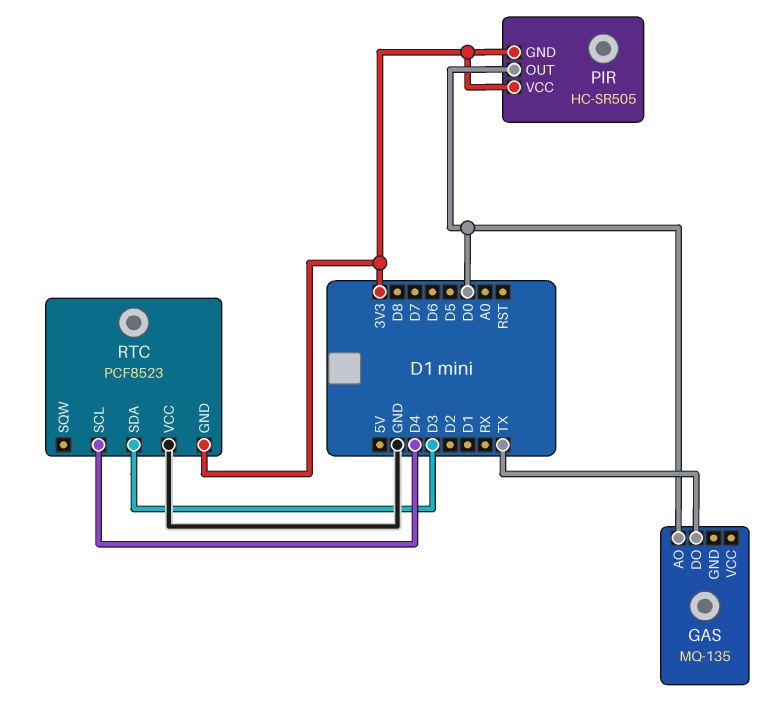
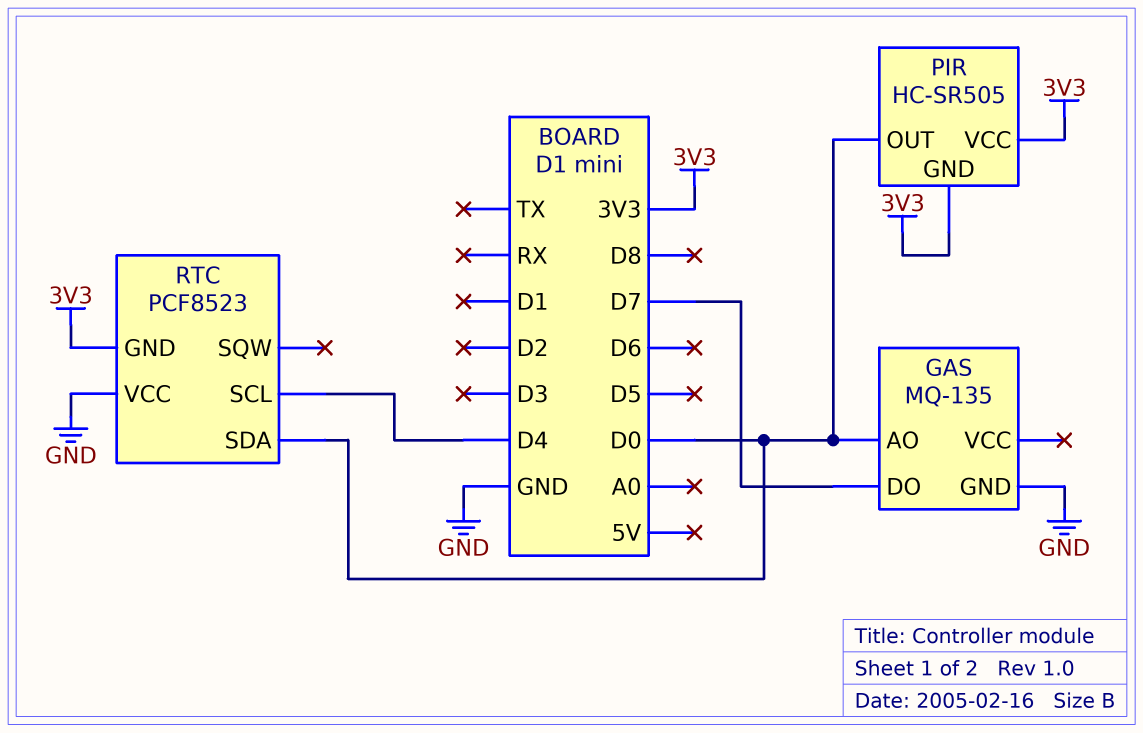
GAS pin DO: TX -> D7
GAS pin GND: none -> GND
RTC pin SDA: D3 -> D0

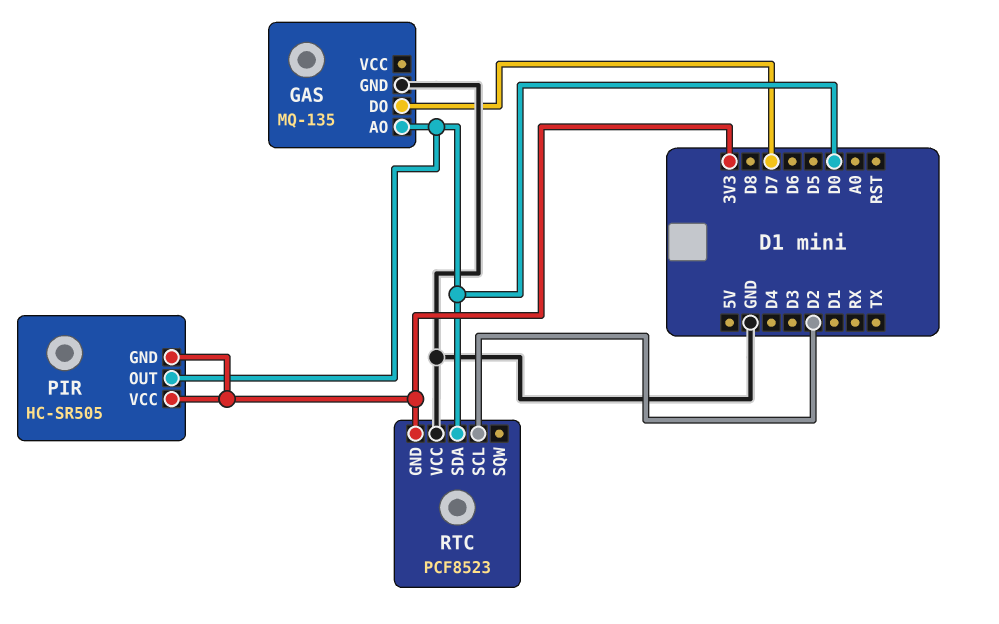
RTC pin SCL: D4 -> D2

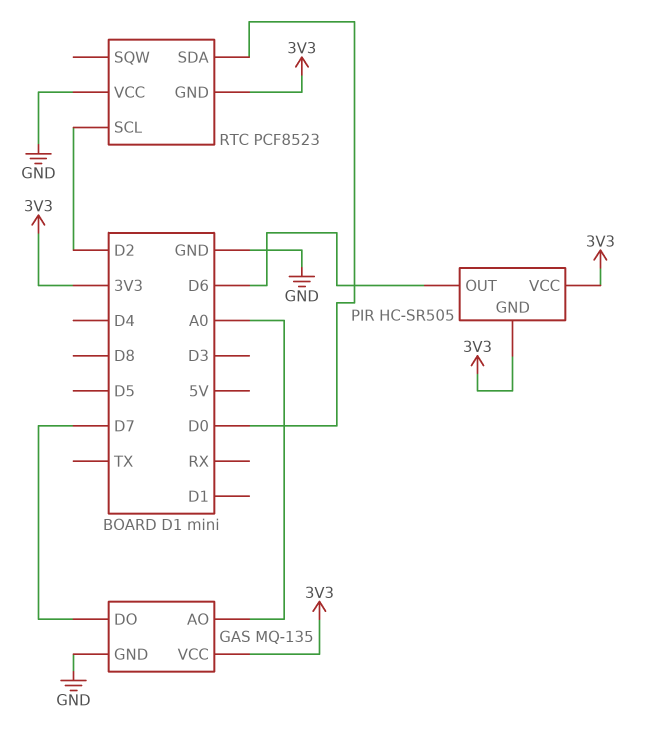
GAS pin AO: D0 -> A0
GAS pin VCC: none -> 3V3
PIR pin OUT: D0 -> D6

